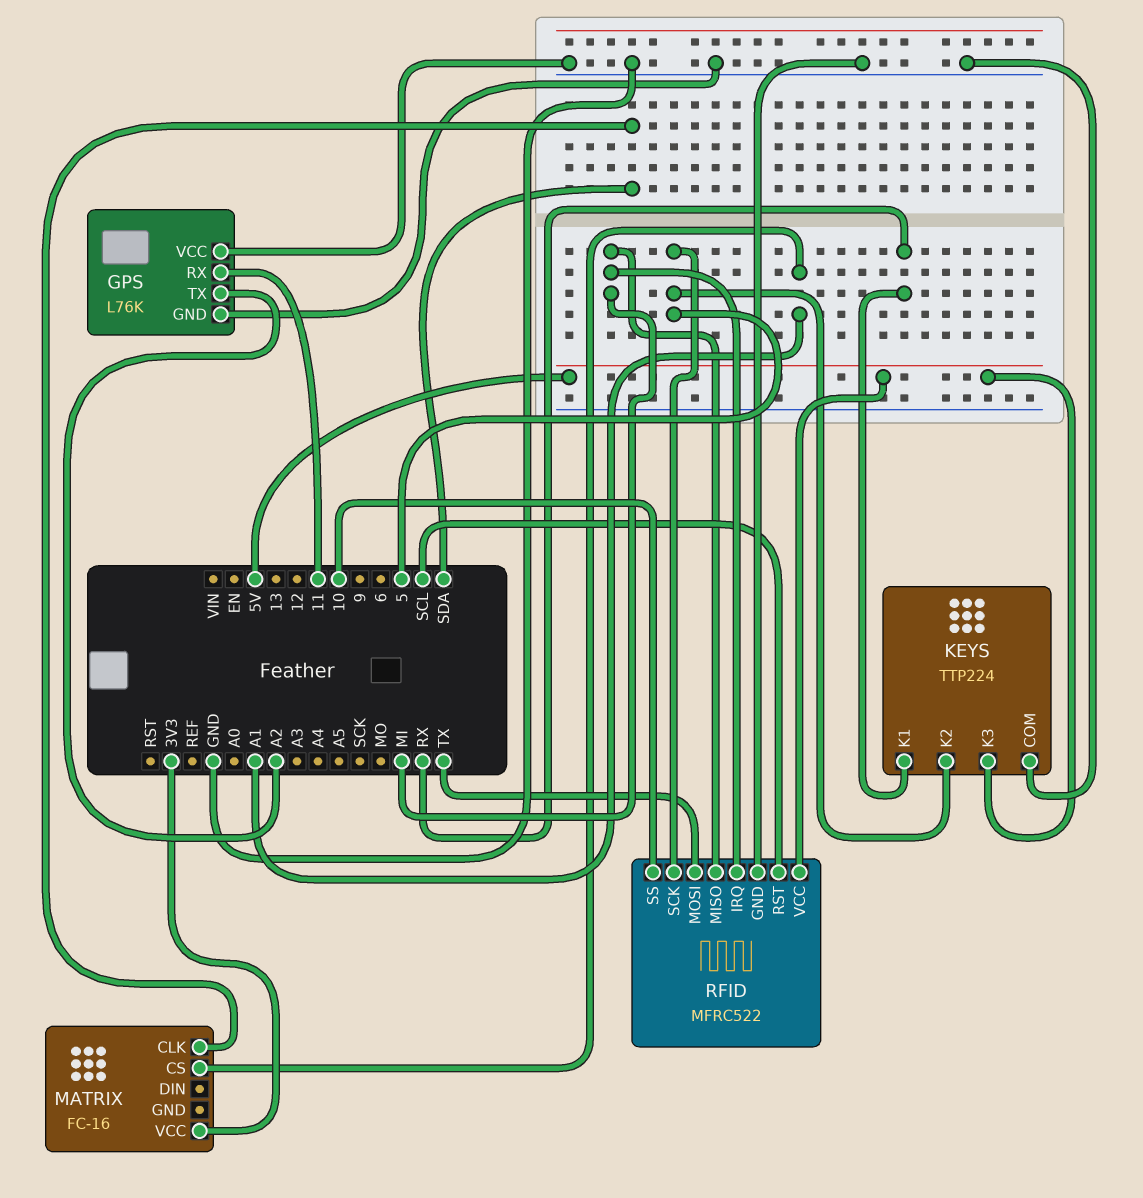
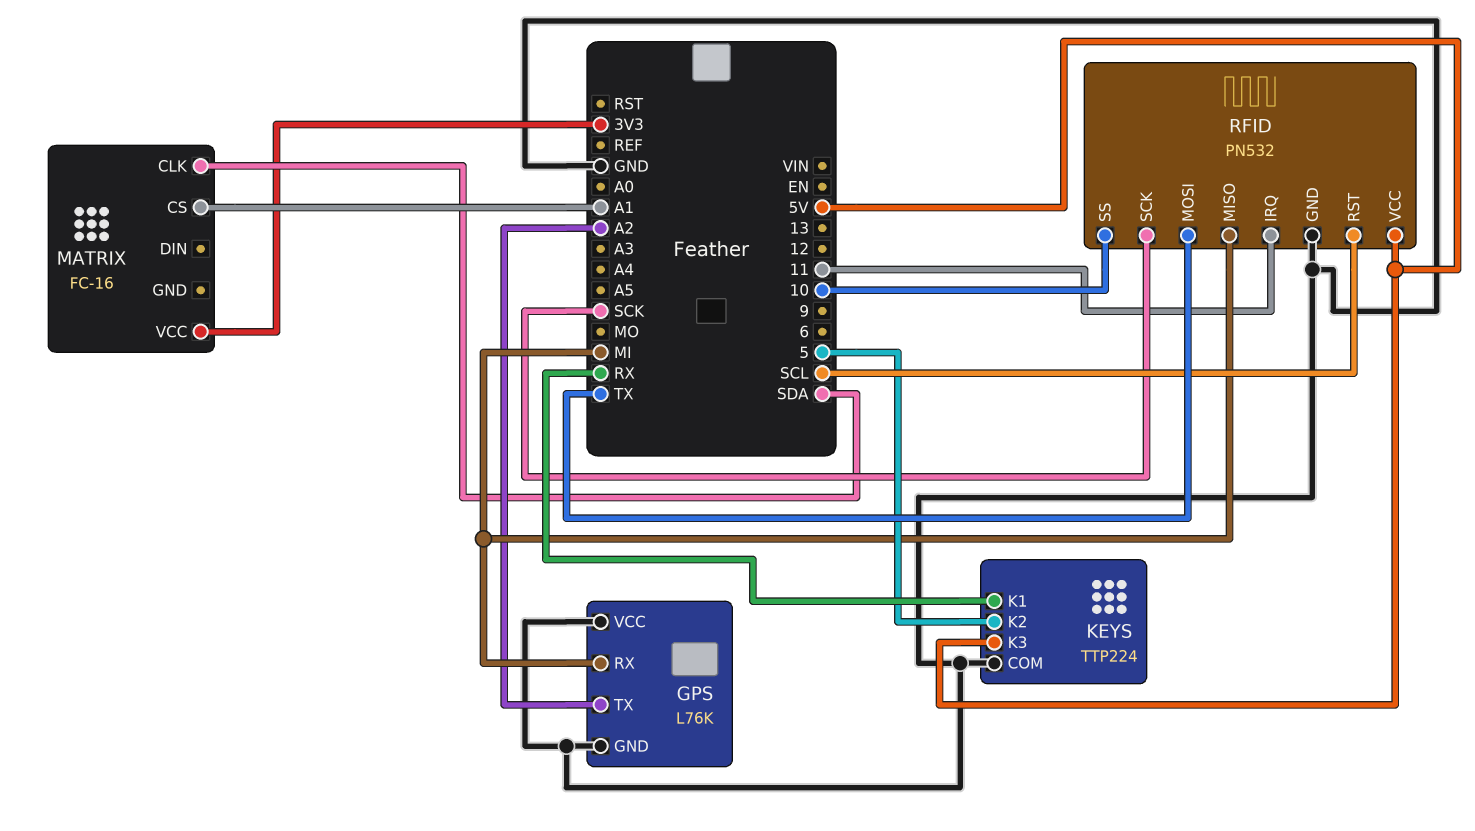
GPS pin RX: 11 -> MI
RFID: MFRC522 -> PN532
RFID pin IRQ: MI -> 11
RFID pin SCK: 5 -> SCK

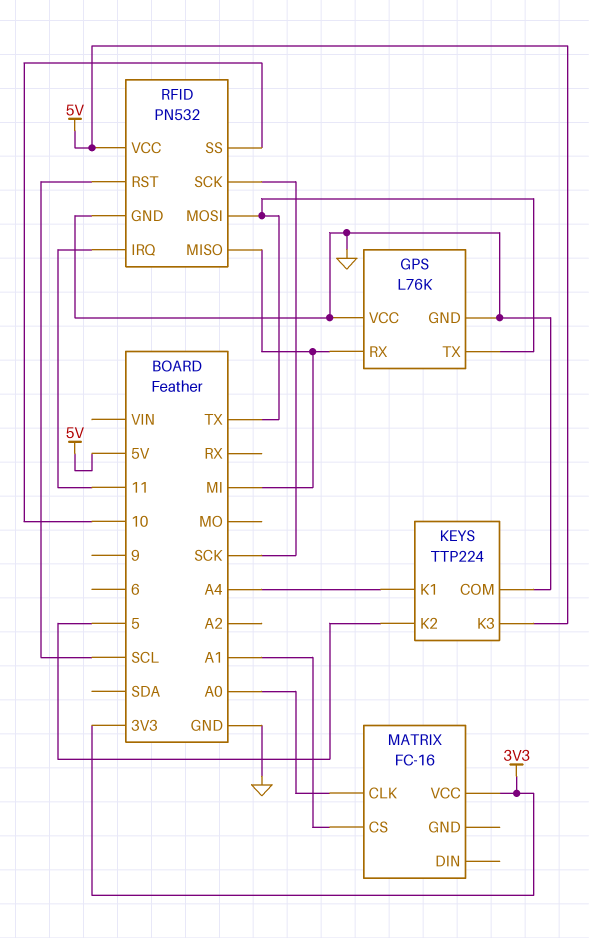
GPS pin TX: A2 -> TX
KEYS pin K1: RX -> A4
MATRIX pin CLK: SDA -> A0

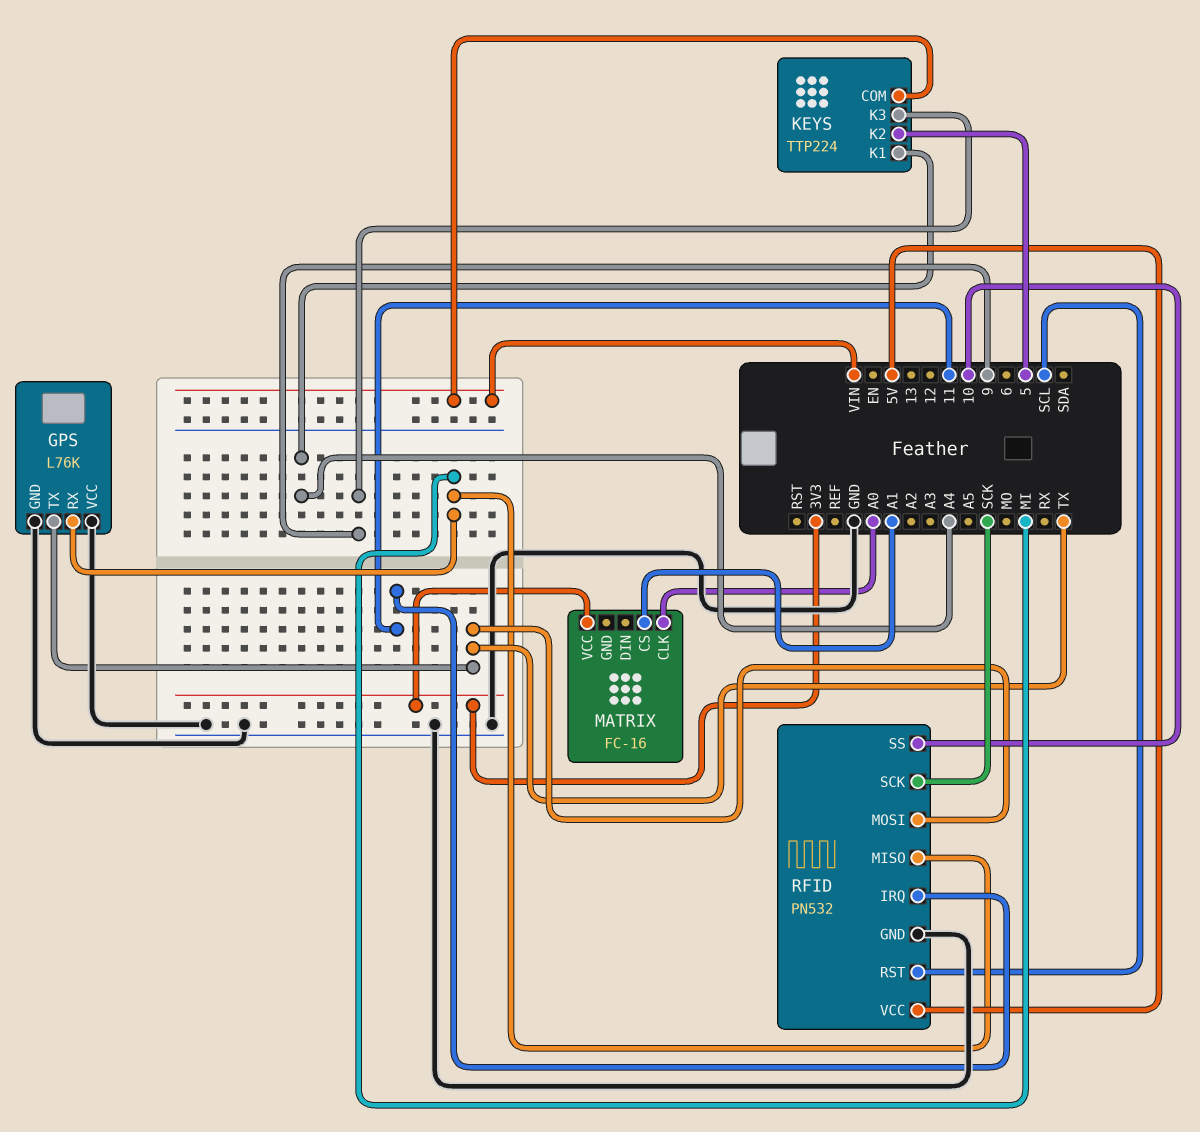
KEYS pin COM: GND -> VIN
KEYS pin K3: 5V -> 9

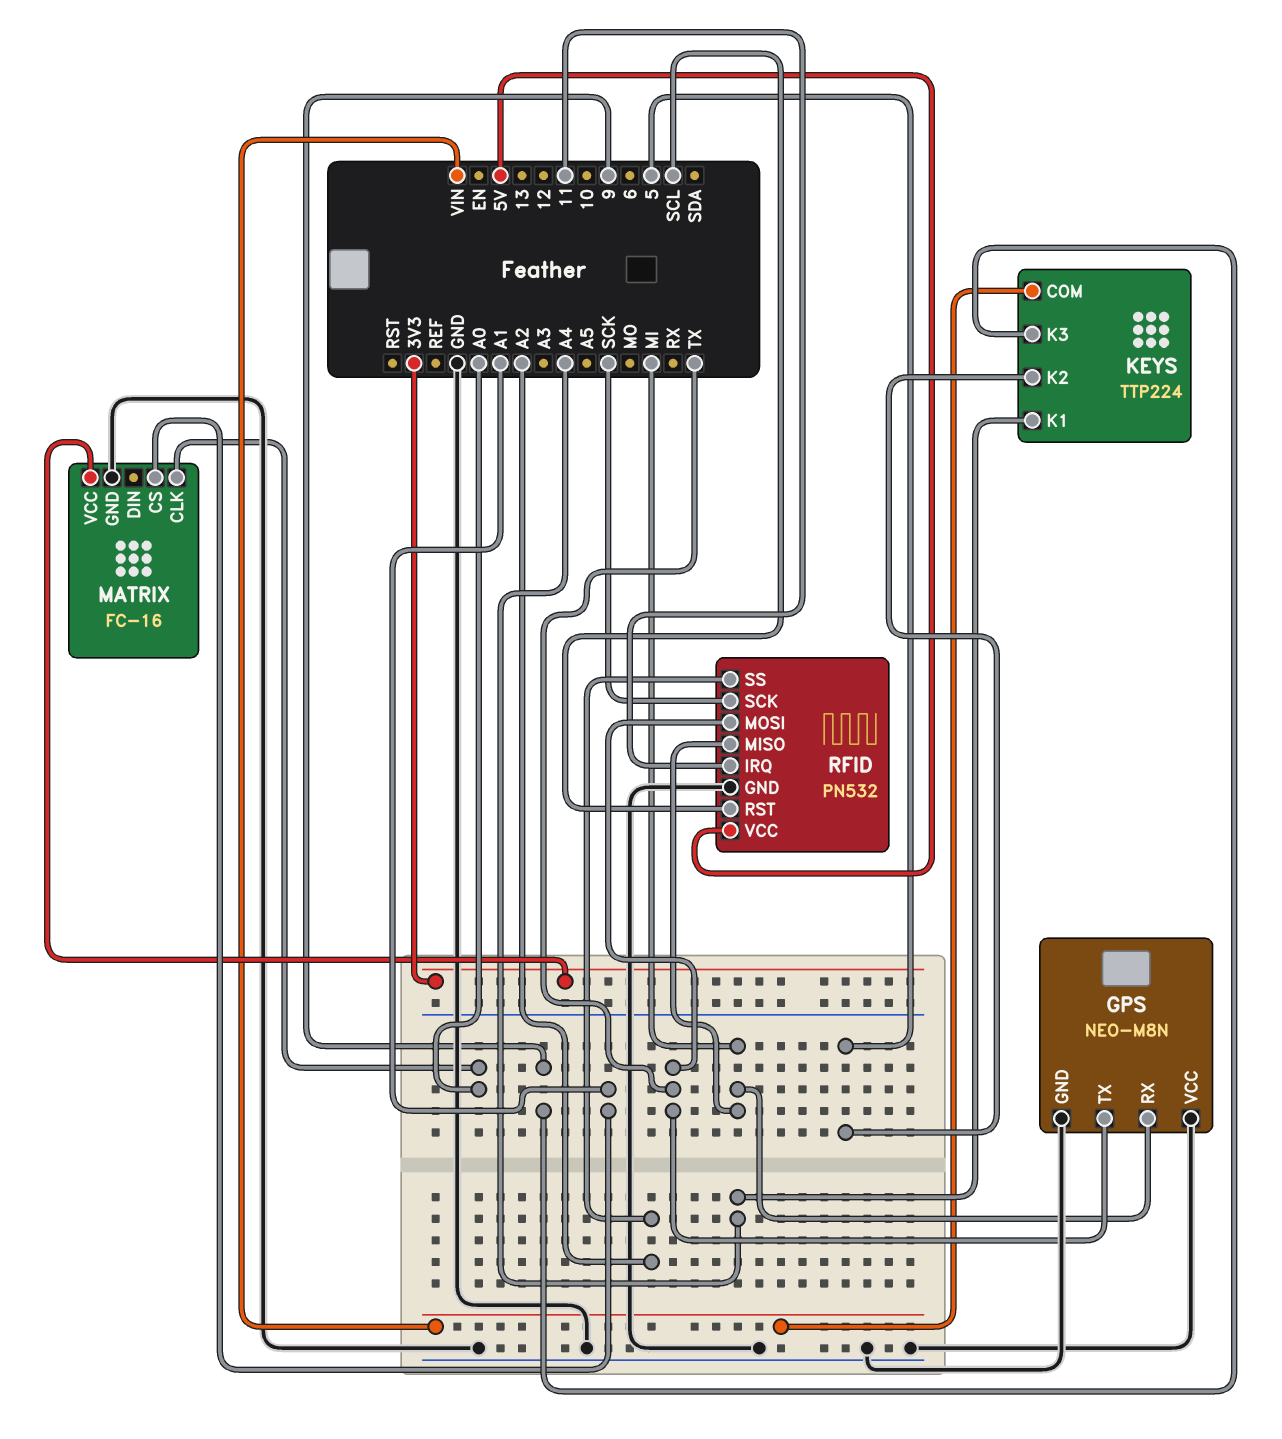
GPS: L76K -> NEO-M8N
MATRIX pin GND: none -> GND
RFID pin SS: 10 -> A2

